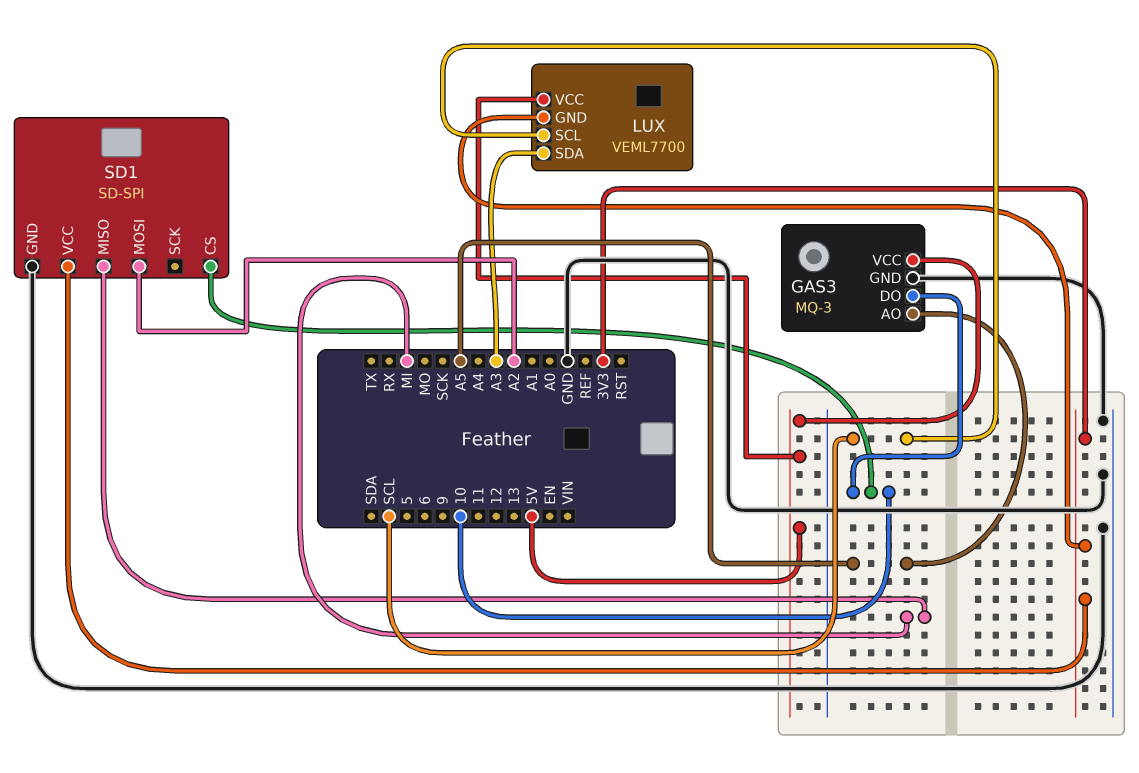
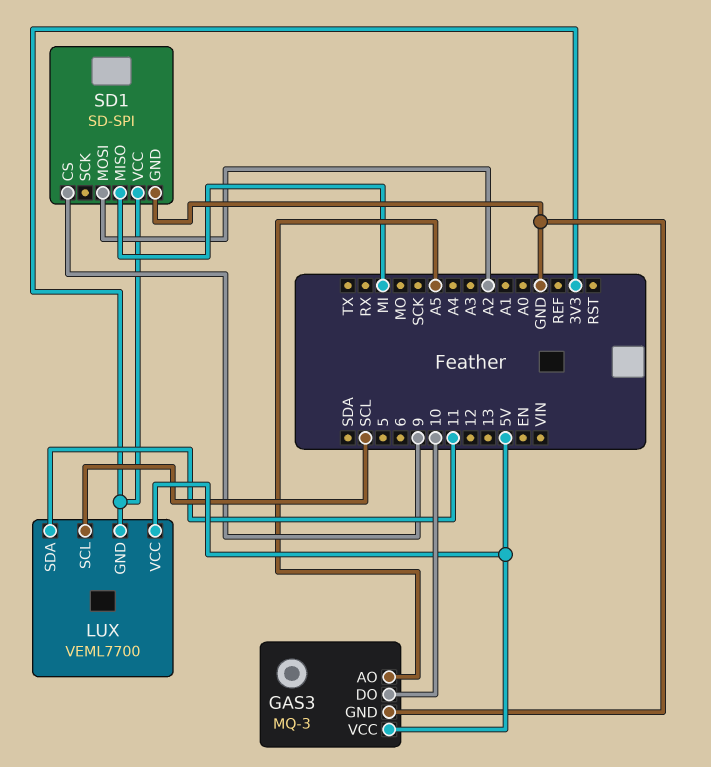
LUX pin SDA: A3 -> 11
SD1 pin CS: 10 -> 9

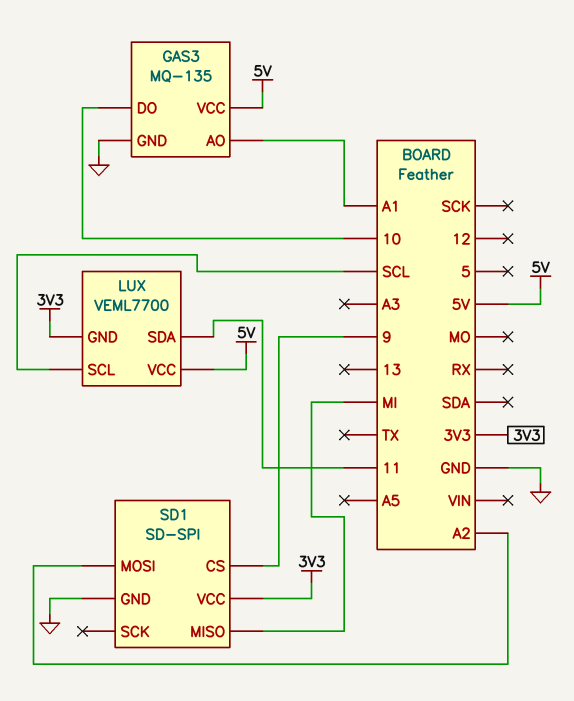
GAS3: MQ-3 -> MQ-135
GAS3 pin AO: A5 -> A1

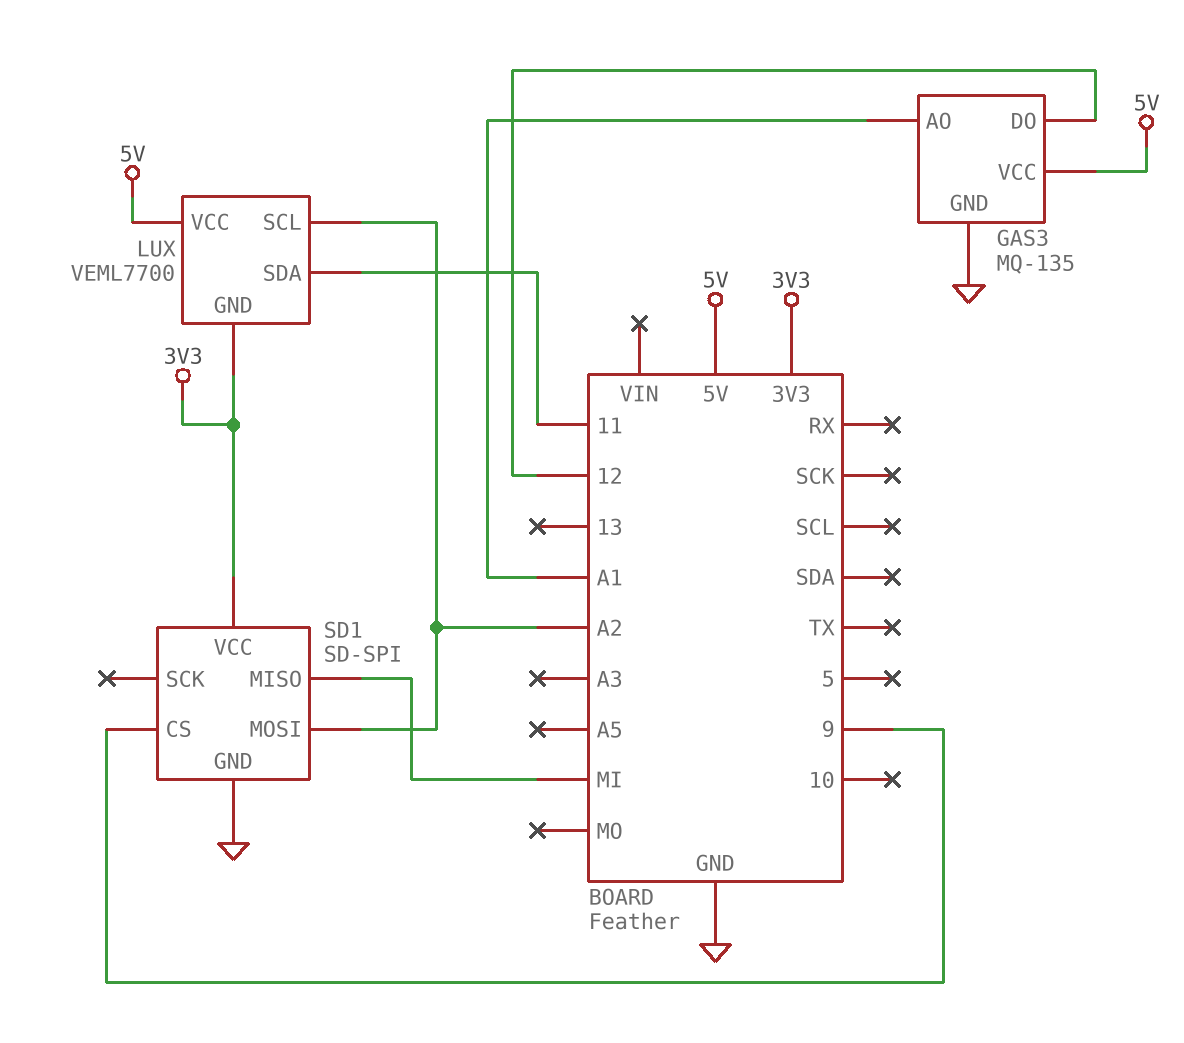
GAS3 pin DO: 10 -> 12
LUX pin SCL: SCL -> A2

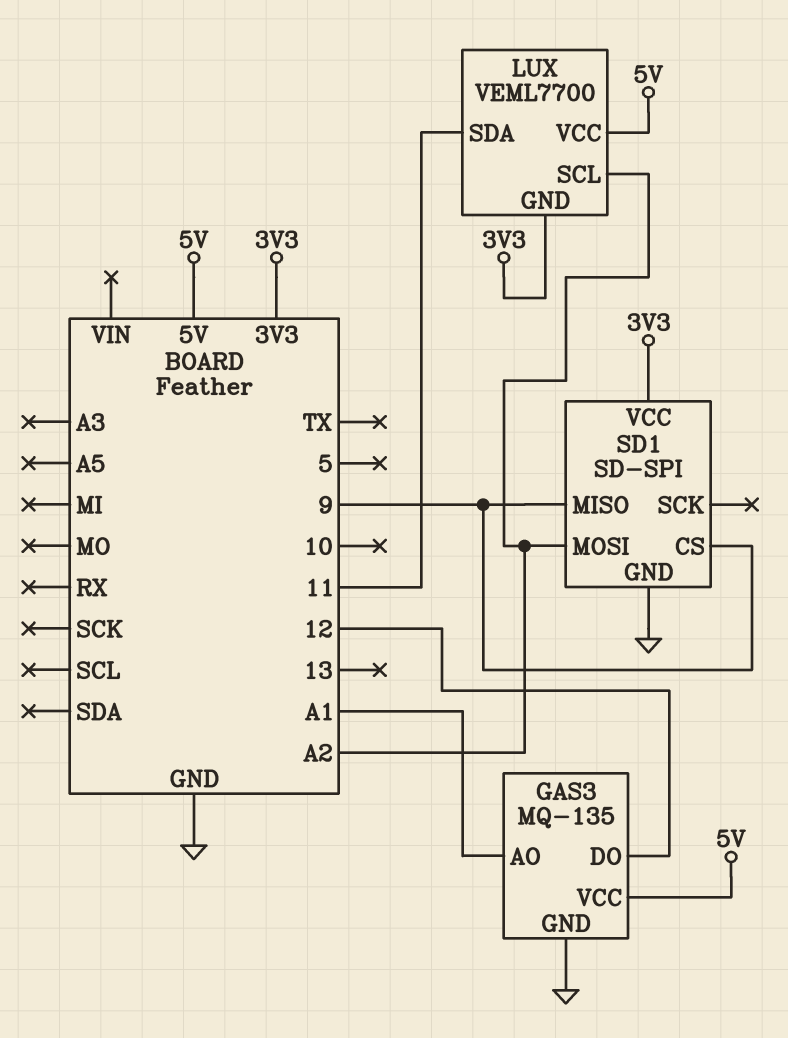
SD1 pin MISO: MI -> 9

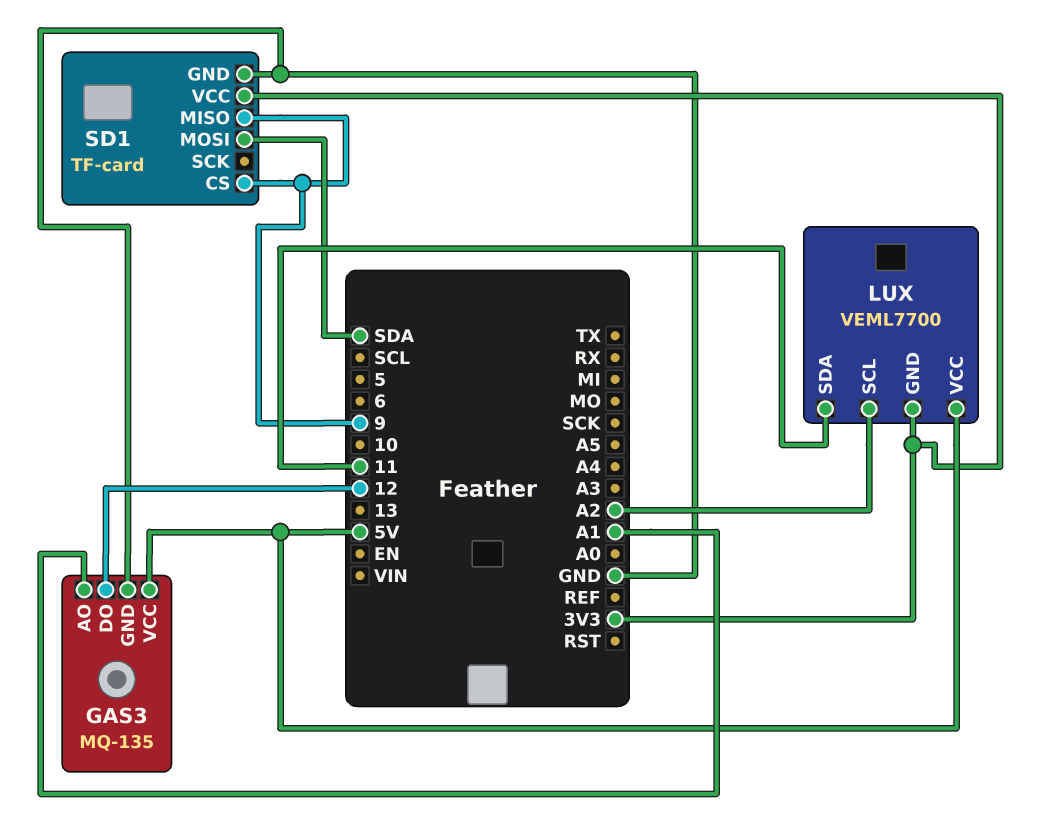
SD1: SD-SPI -> TF-card
SD1 pin MOSI: A2 -> SDA

